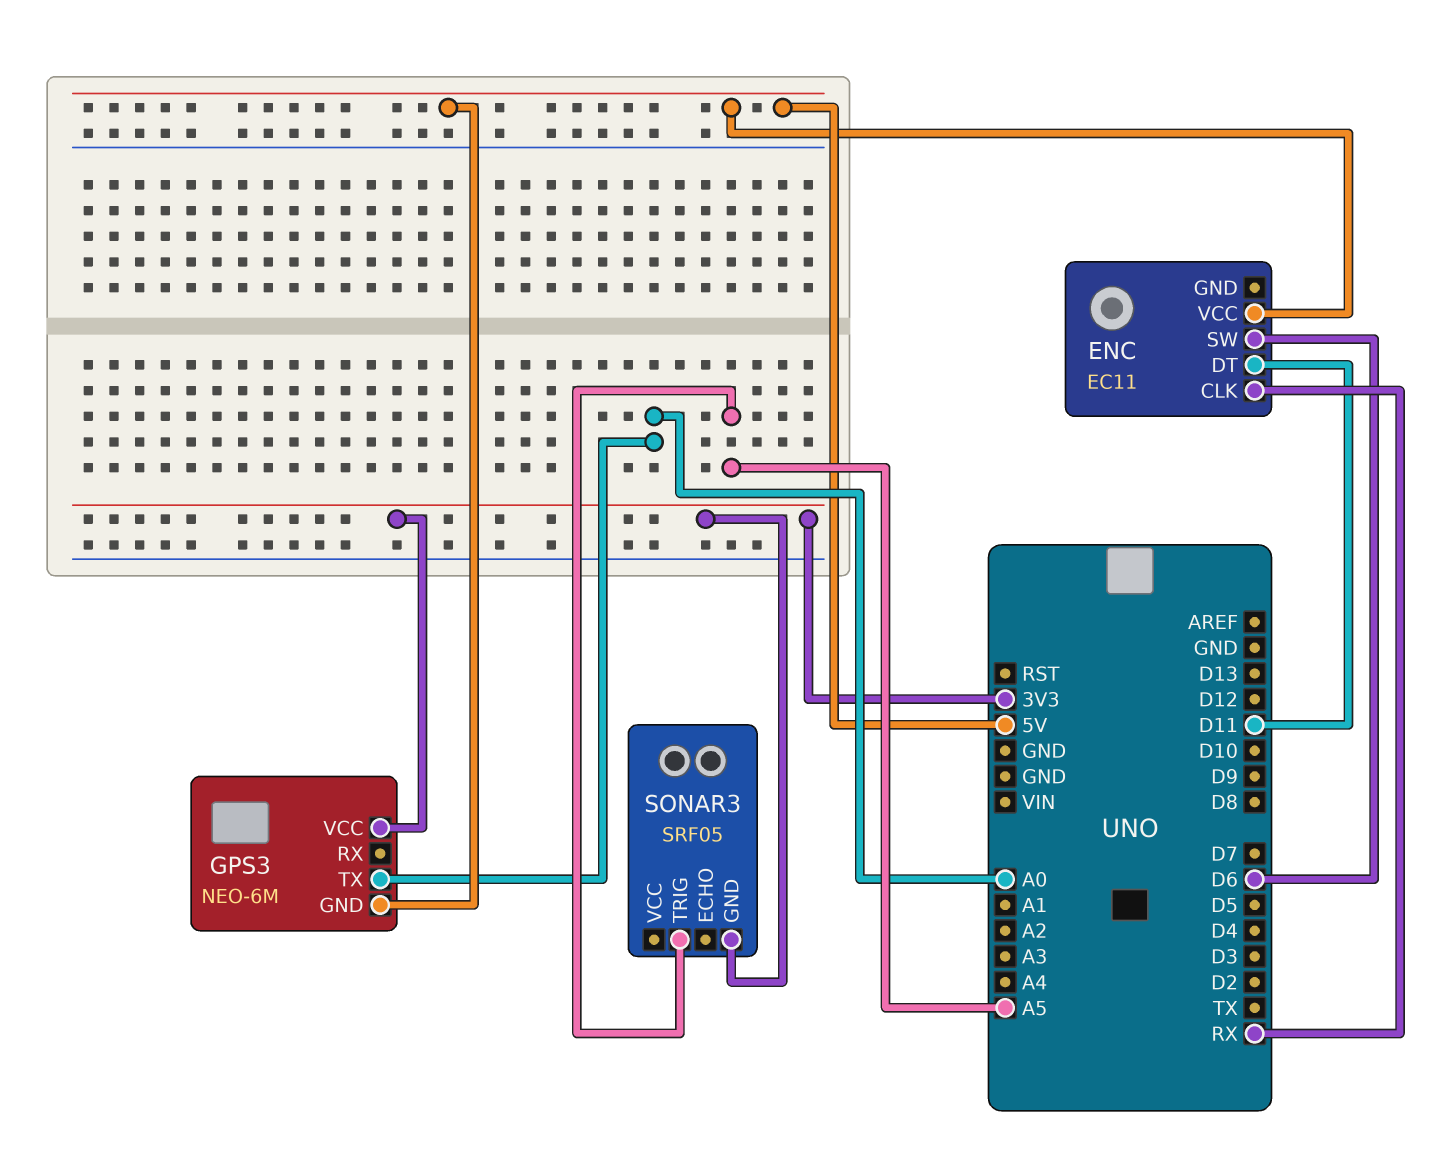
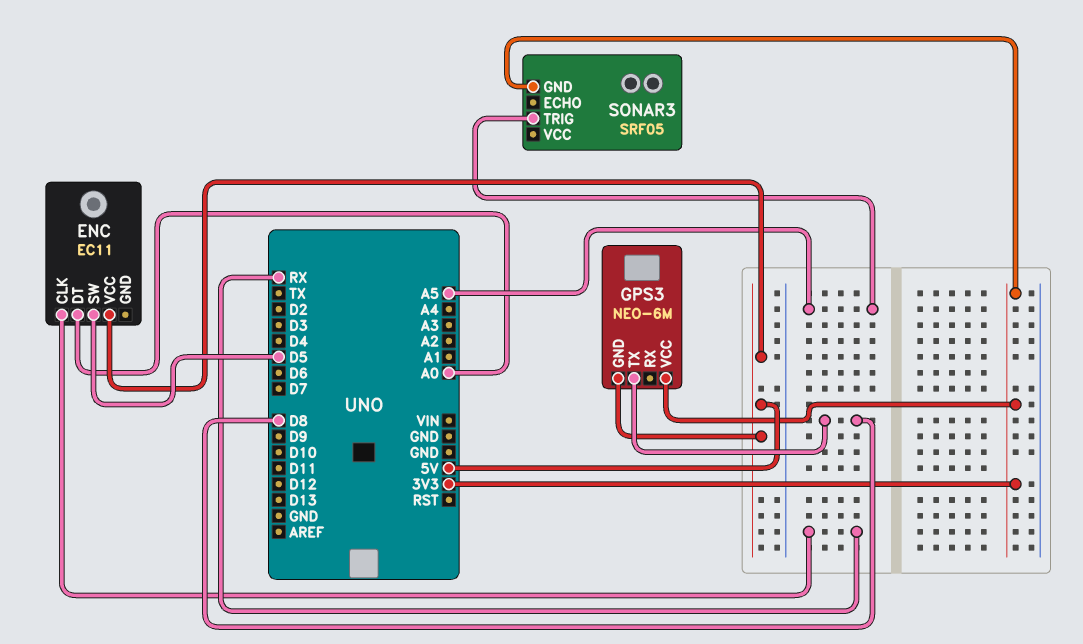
ENC pin DT: D11 -> A0
ENC pin SW: D6 -> D5
GPS3 pin TX: A0 -> D8

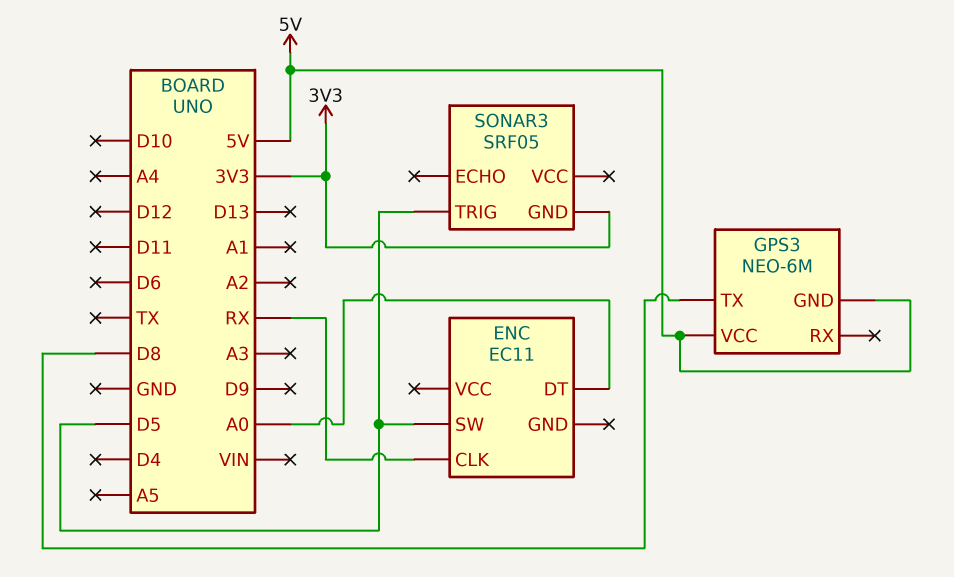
ENC pin VCC: 5V -> none
GPS3 pin VCC: 3V3 -> 5V
SONAR3 pin TRIG: A5 -> D5

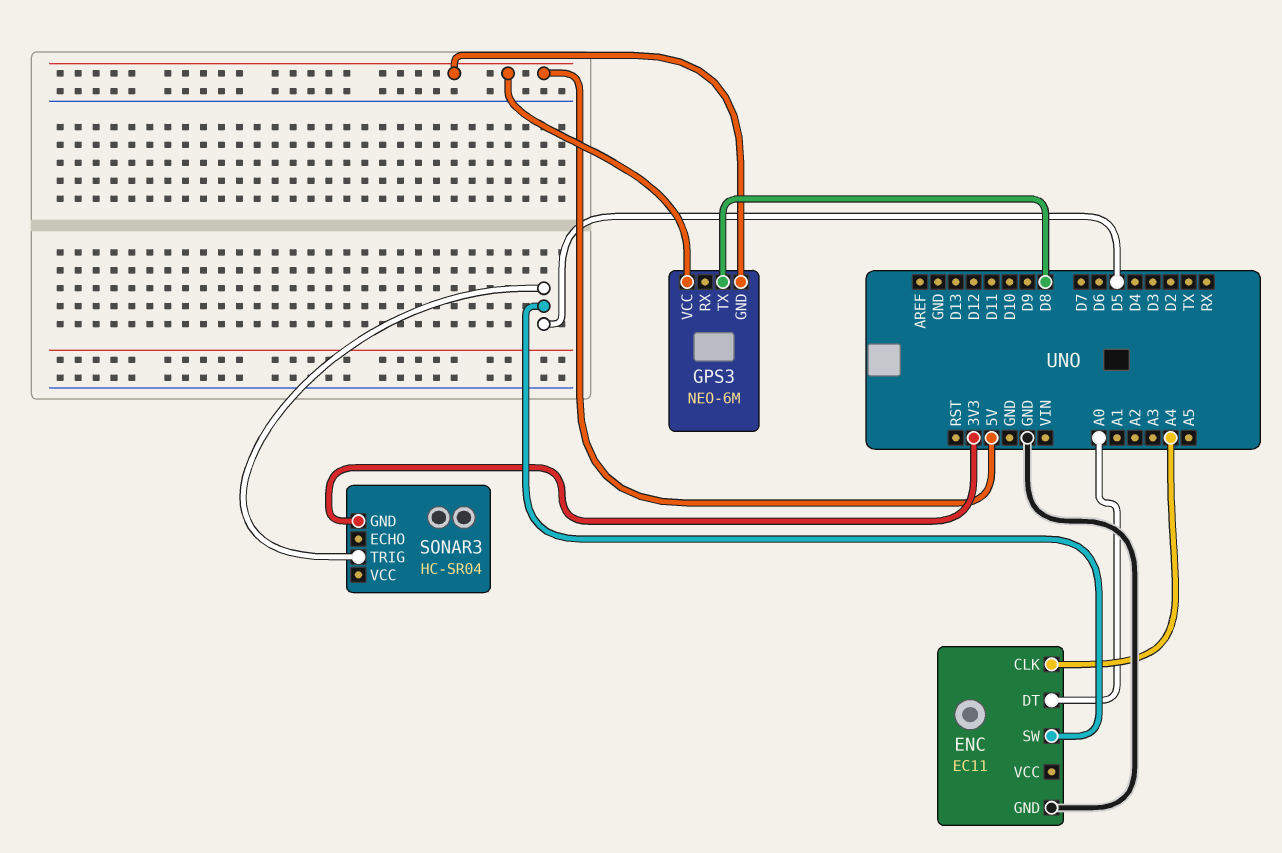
ENC pin CLK: RX -> A4
ENC pin GND: none -> GND
SONAR3: SRF05 -> HC-SR04

